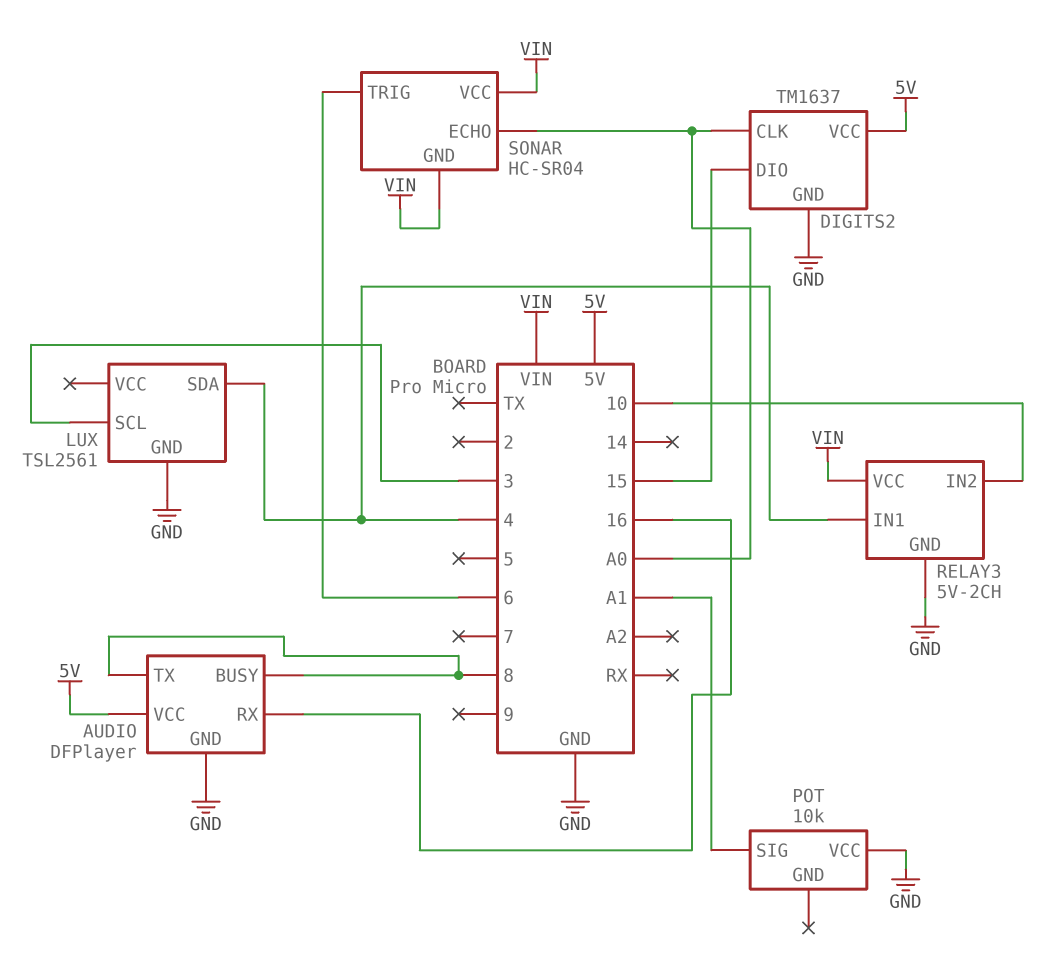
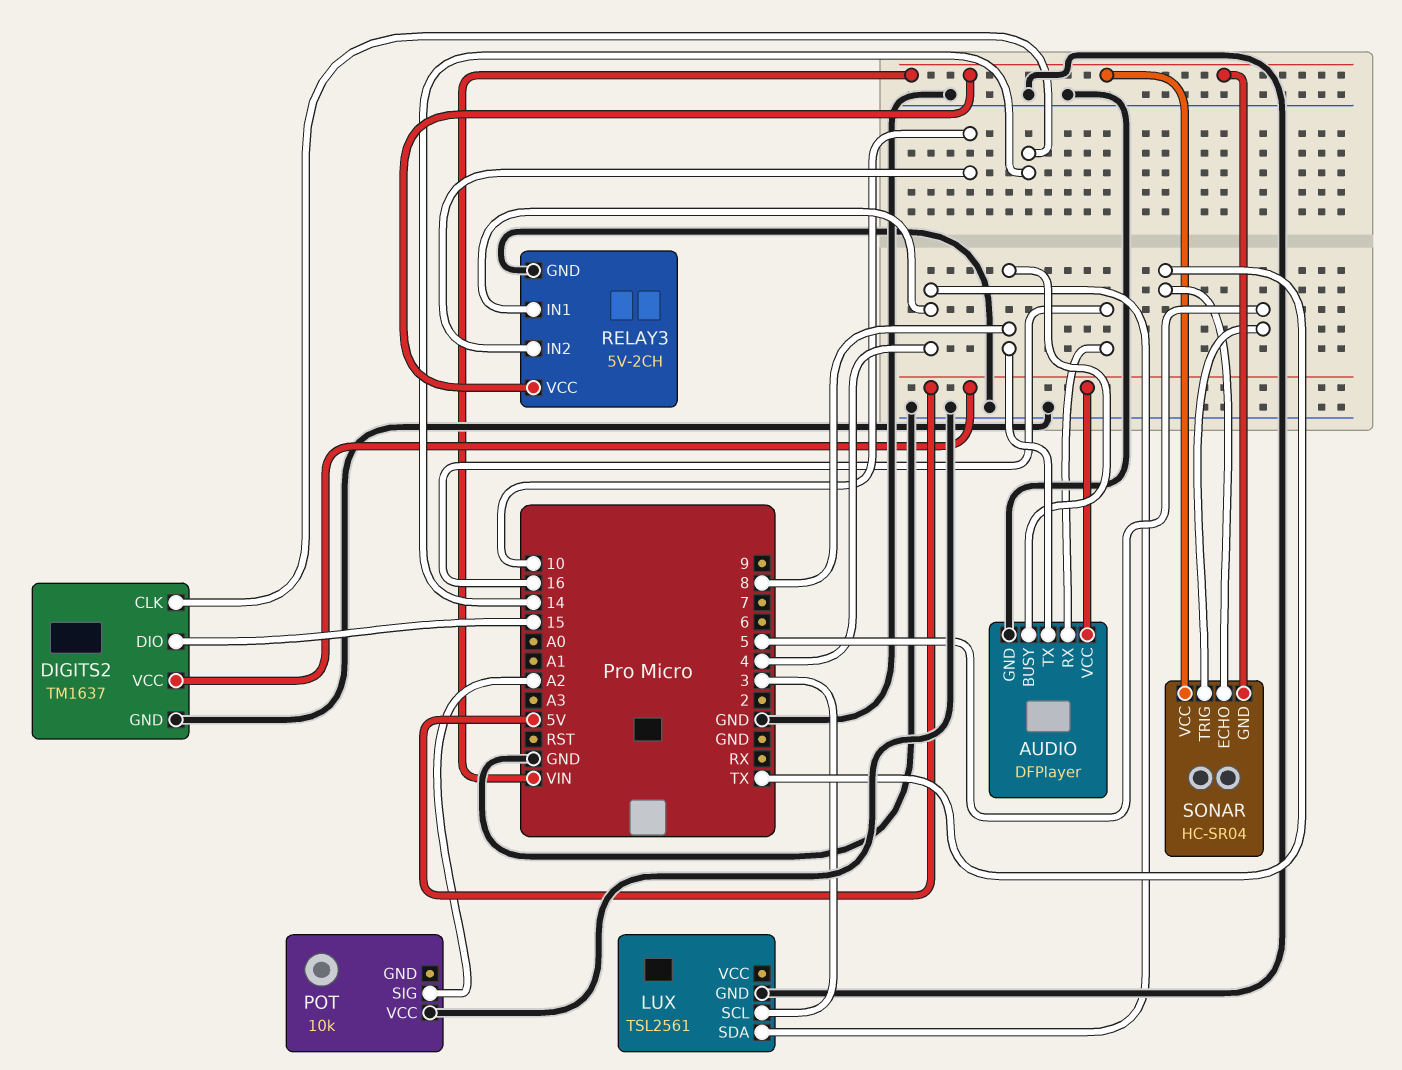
DIGITS2 pin CLK: A0 -> 14
POT pin SIG: A1 -> A2
SONAR pin ECHO: A0 -> TX
SONAR pin TRIG: 6 -> 5

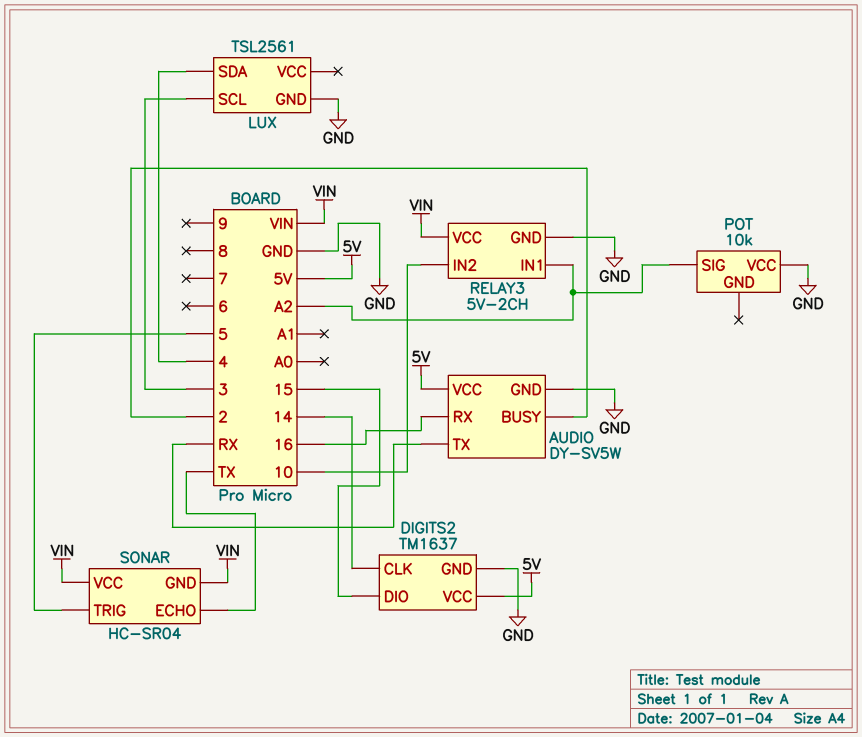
AUDIO: DFPlayer -> DY-SV5W
AUDIO pin BUSY: 8 -> 2
AUDIO pin TX: 8 -> RX
RELAY3 pin IN1: 4 -> A2

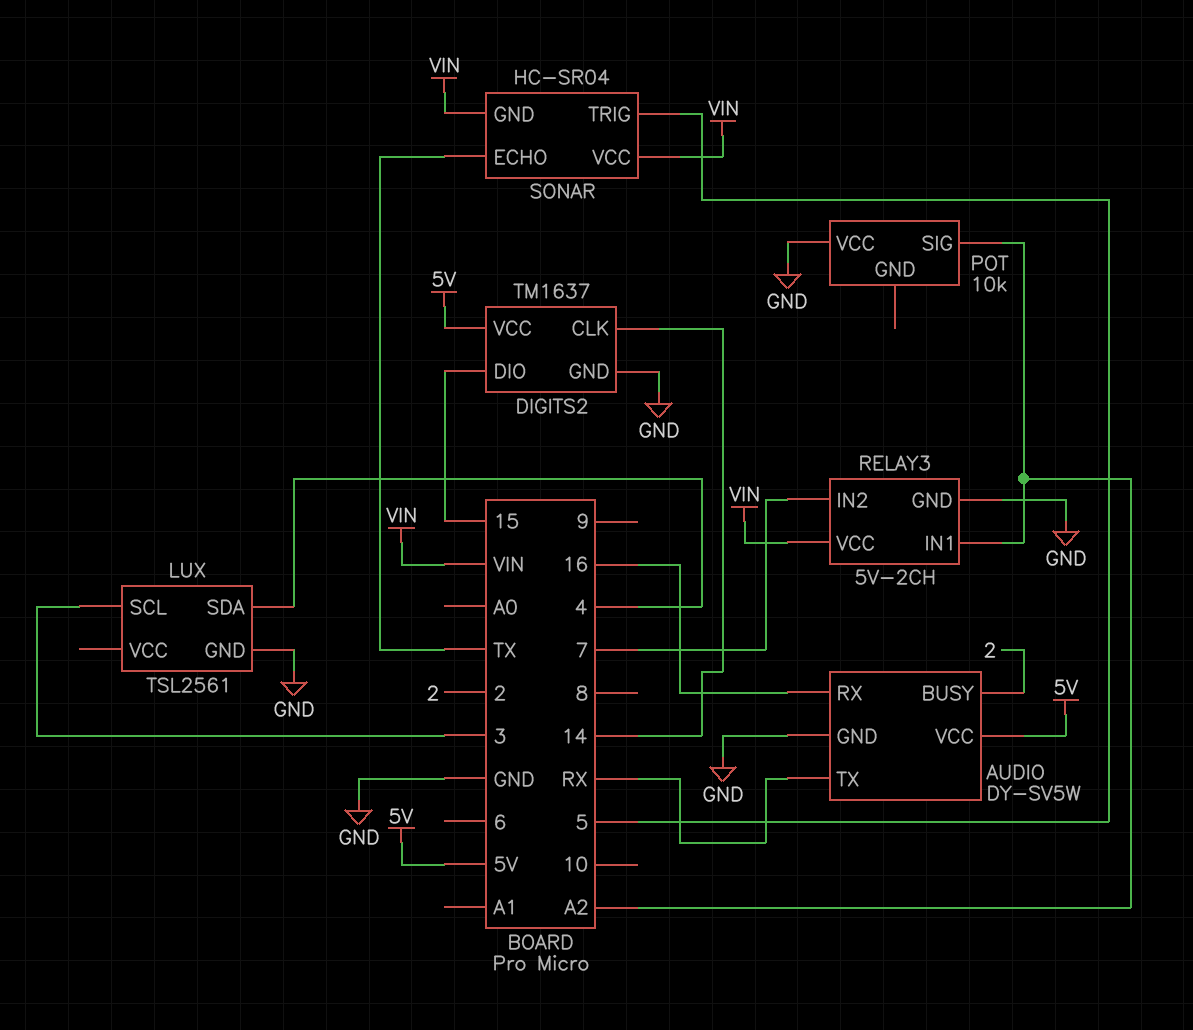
RELAY3 pin IN2: 10 -> 7

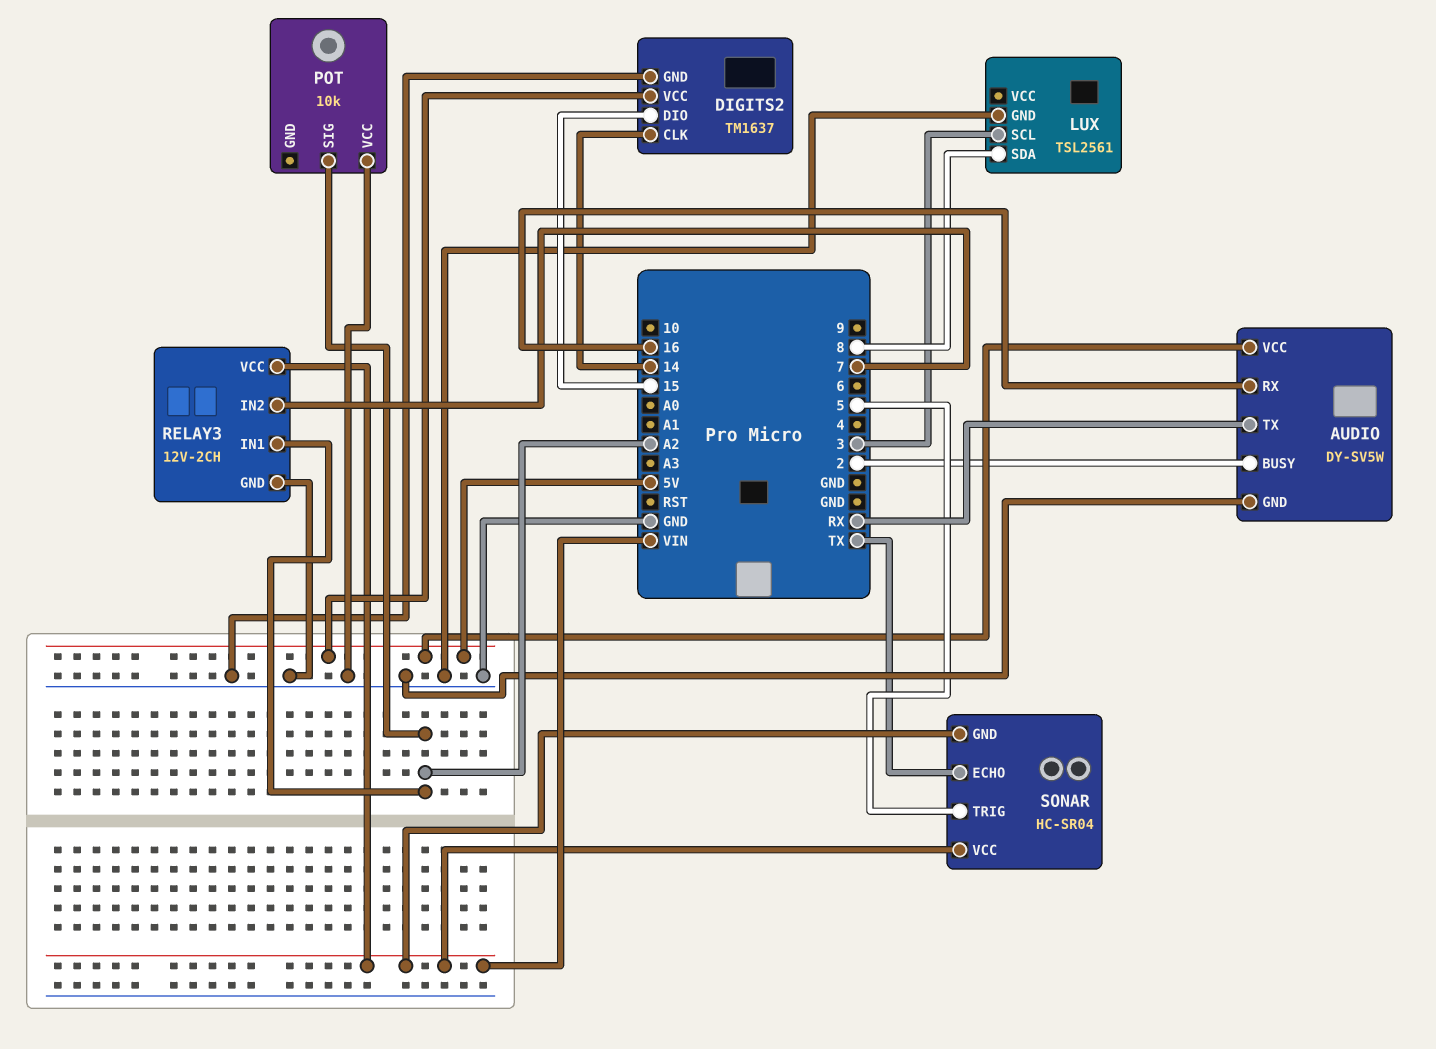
LUX pin SDA: 4 -> 8
RELAY3: 5V-2CH -> 12V-2CH

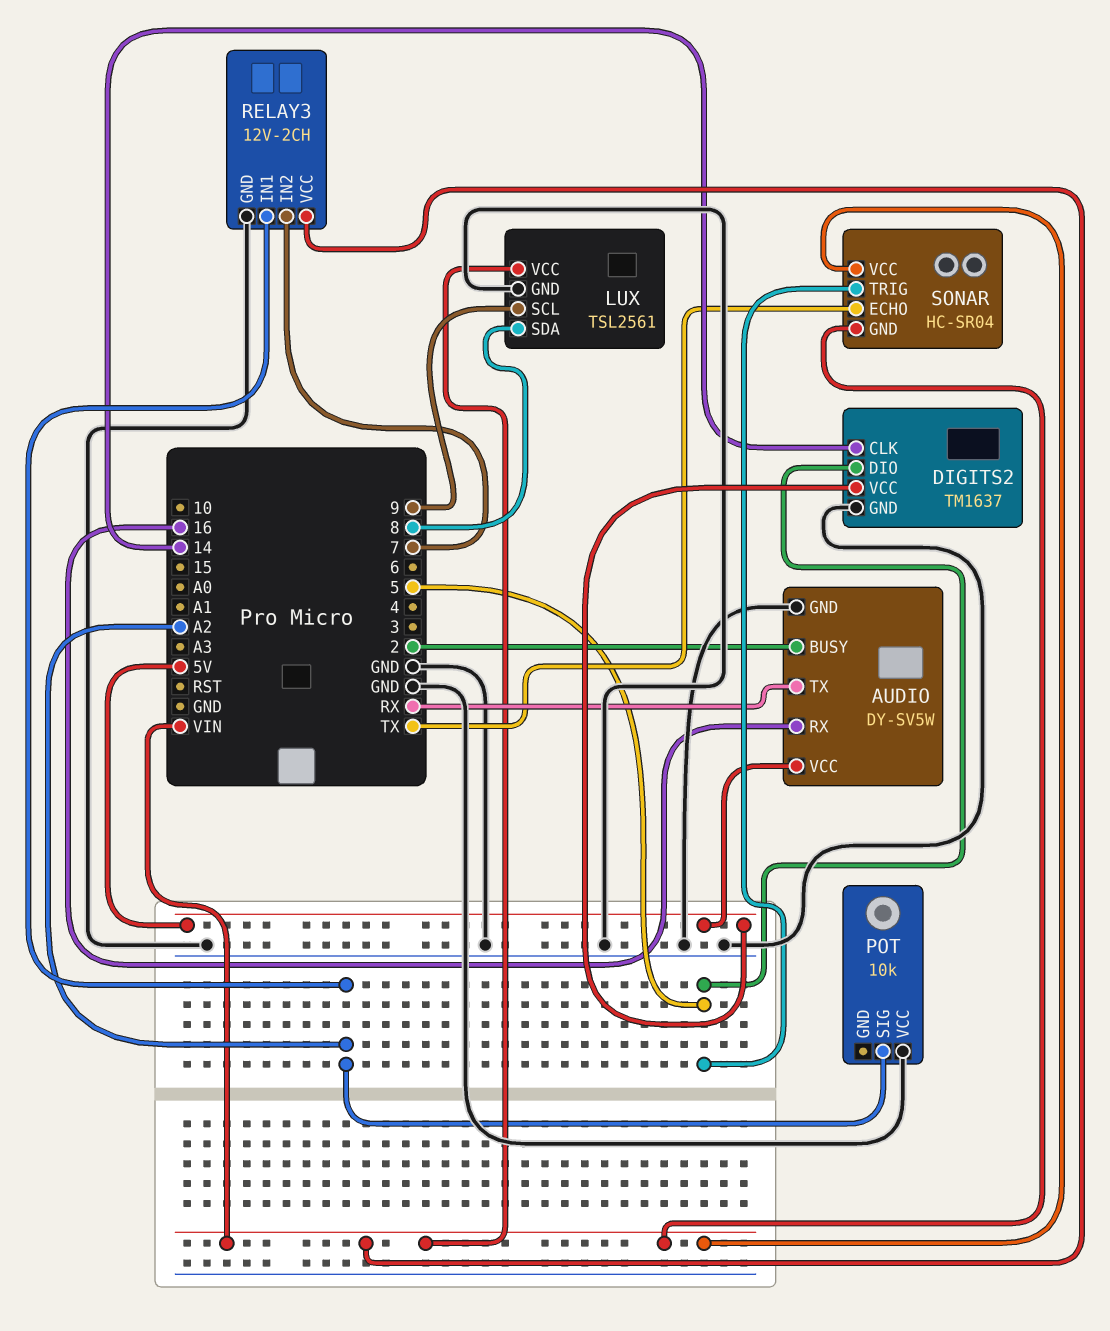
DIGITS2 pin DIO: 15 -> 5
LUX pin SCL: 3 -> 9
LUX pin VCC: none -> VIN

